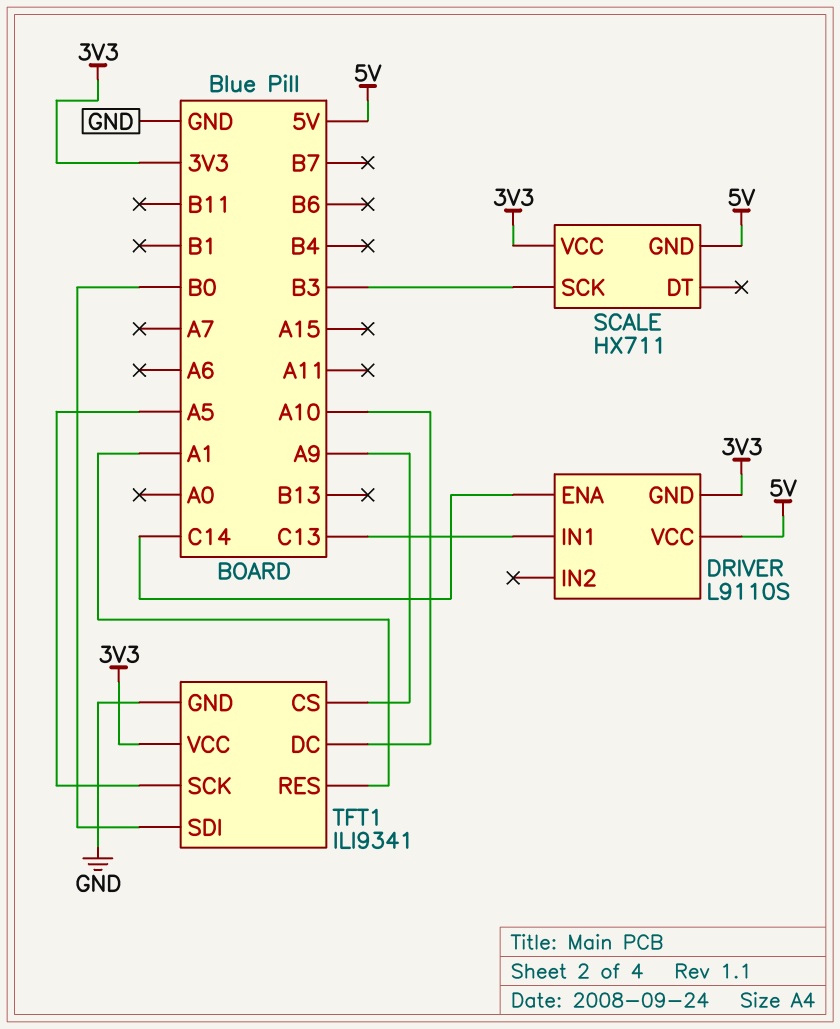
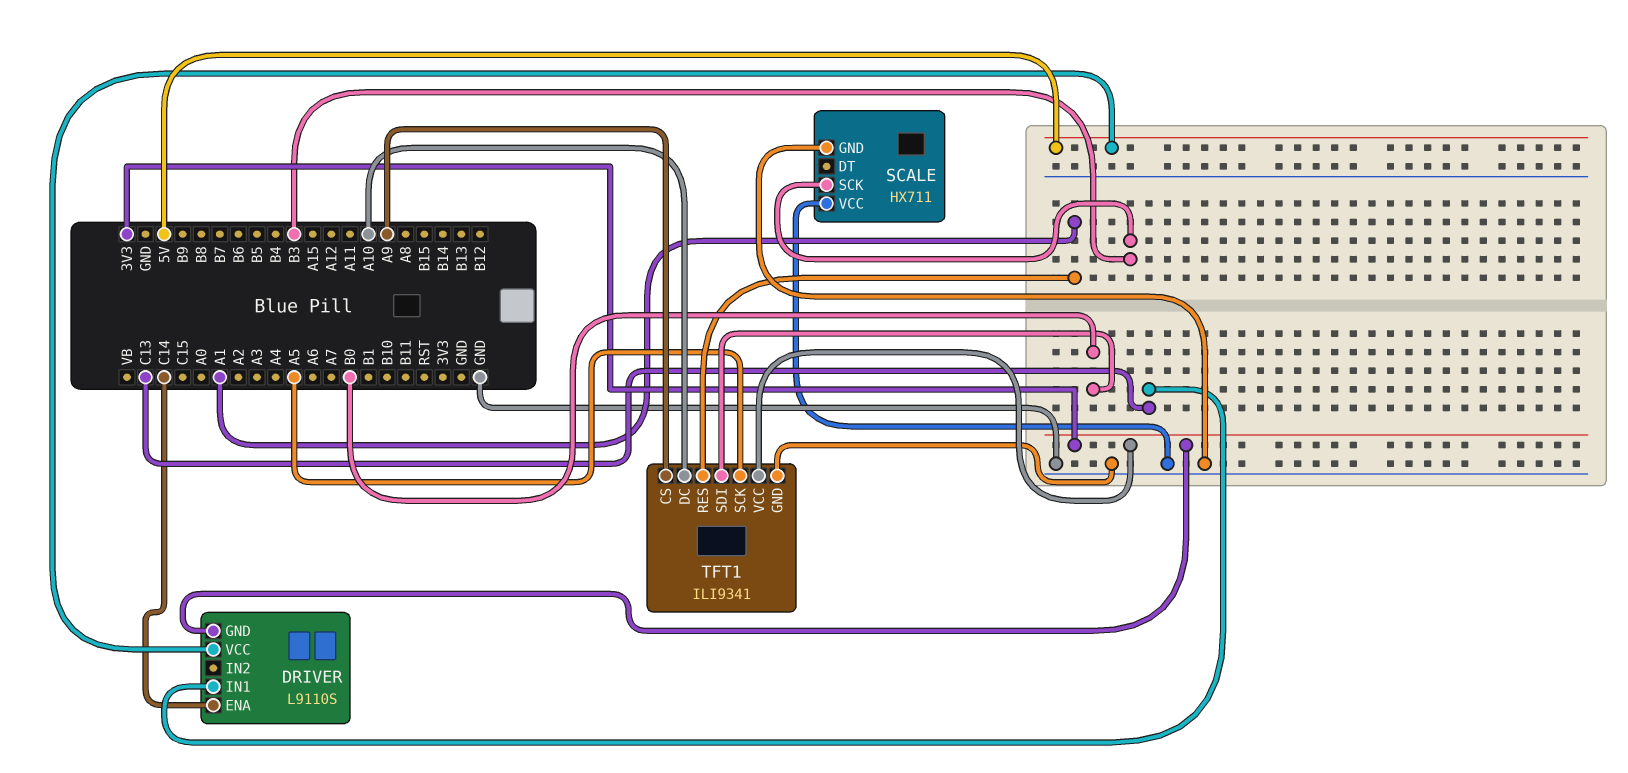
SCALE pin GND: 5V -> GND
SCALE pin VCC: 3V3 -> GND

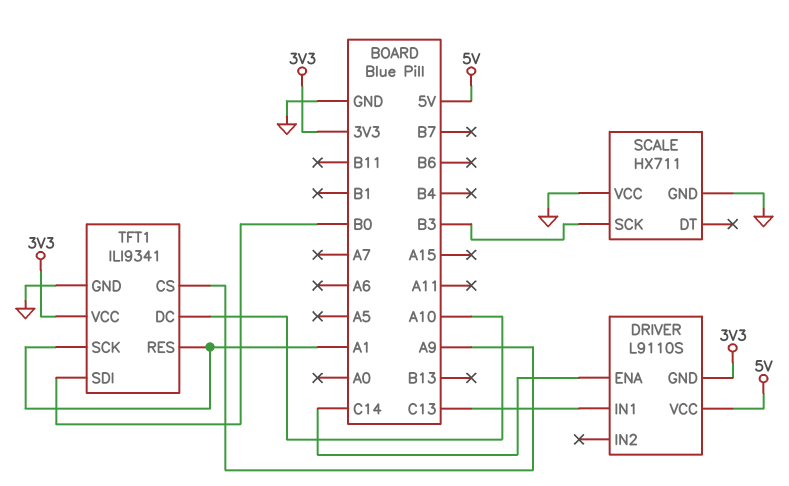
TFT1 pin SCK: A5 -> A1

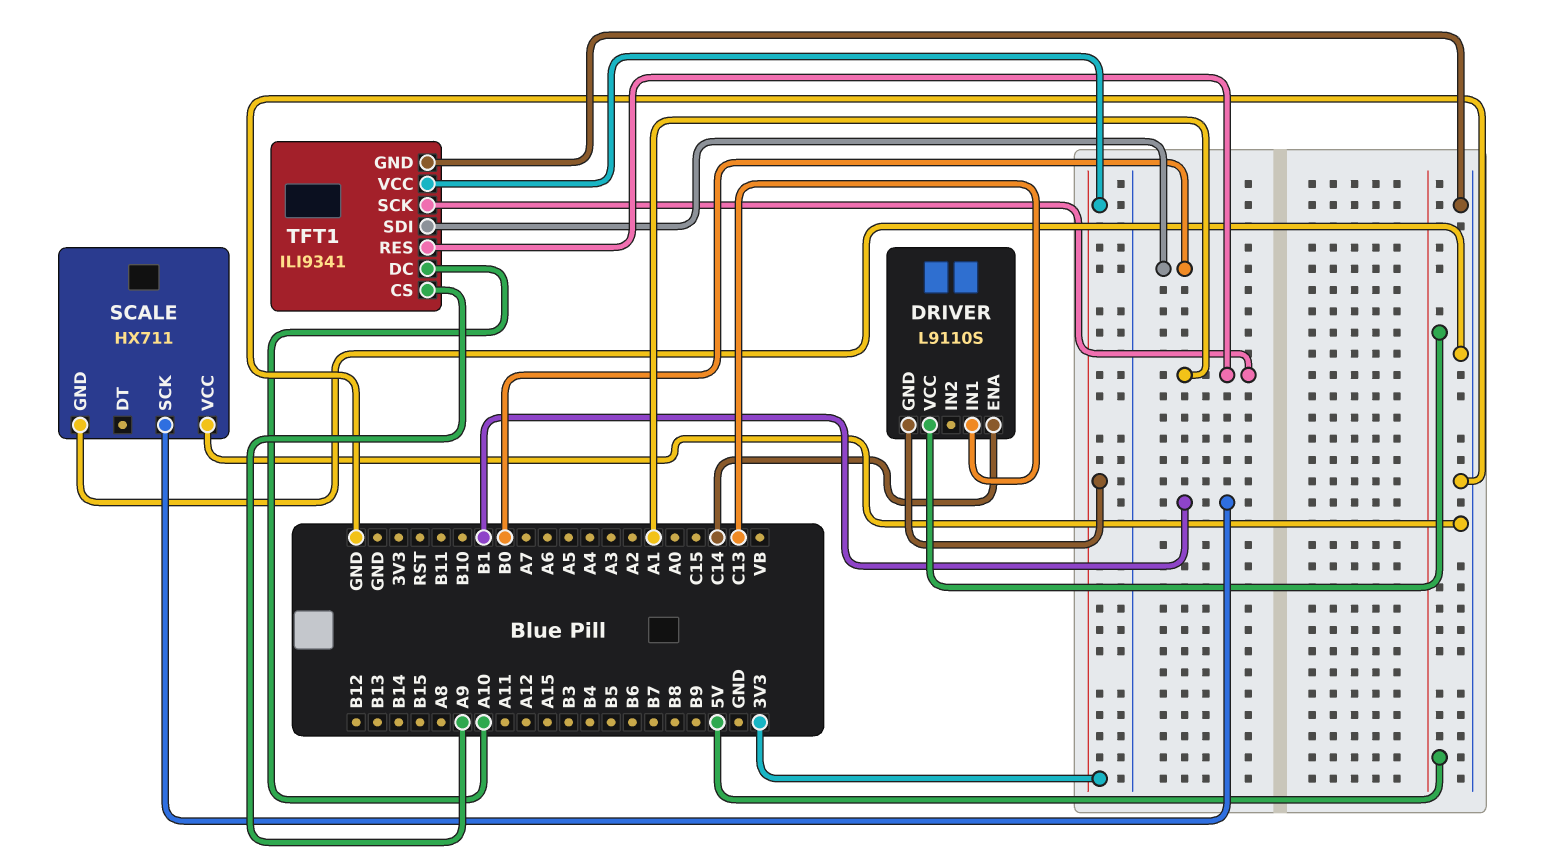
SCALE pin SCK: B3 -> B1

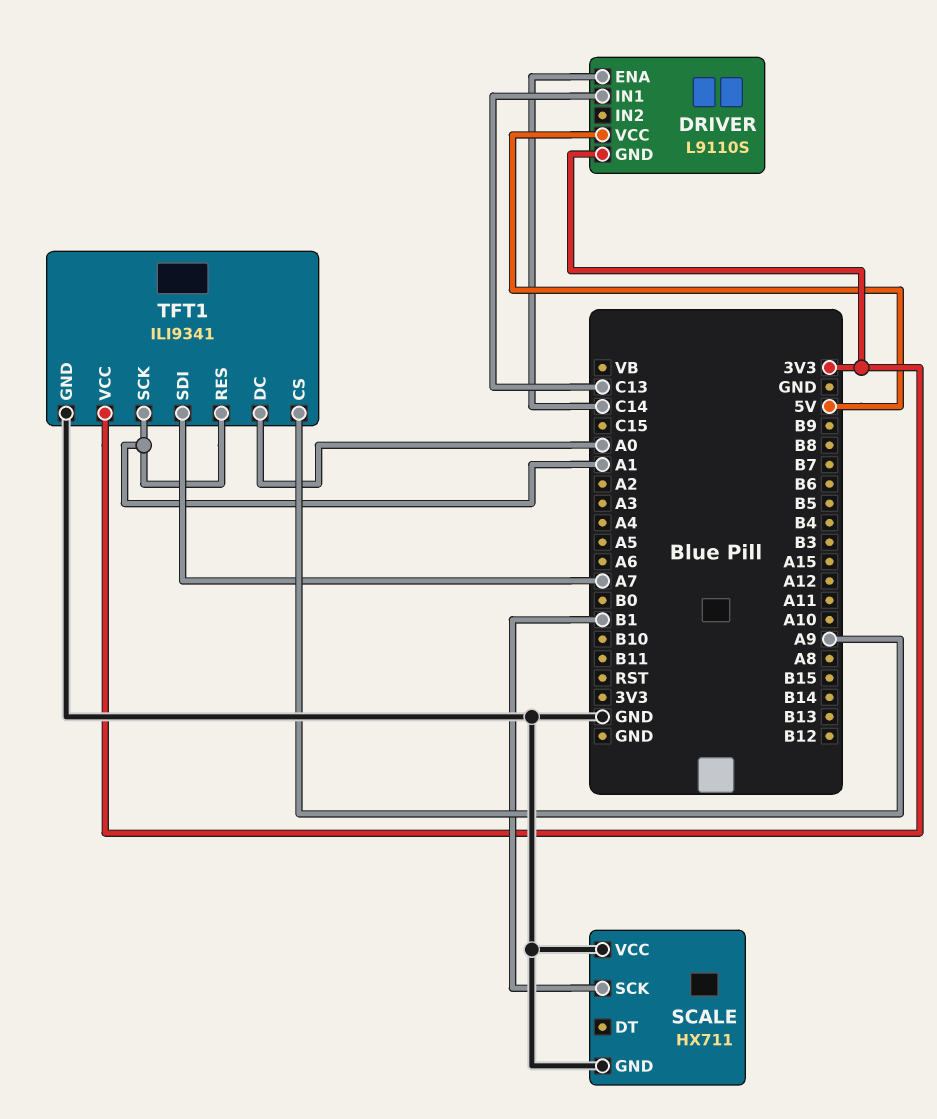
TFT1 pin DC: A10 -> A0
TFT1 pin SDI: B0 -> A7

